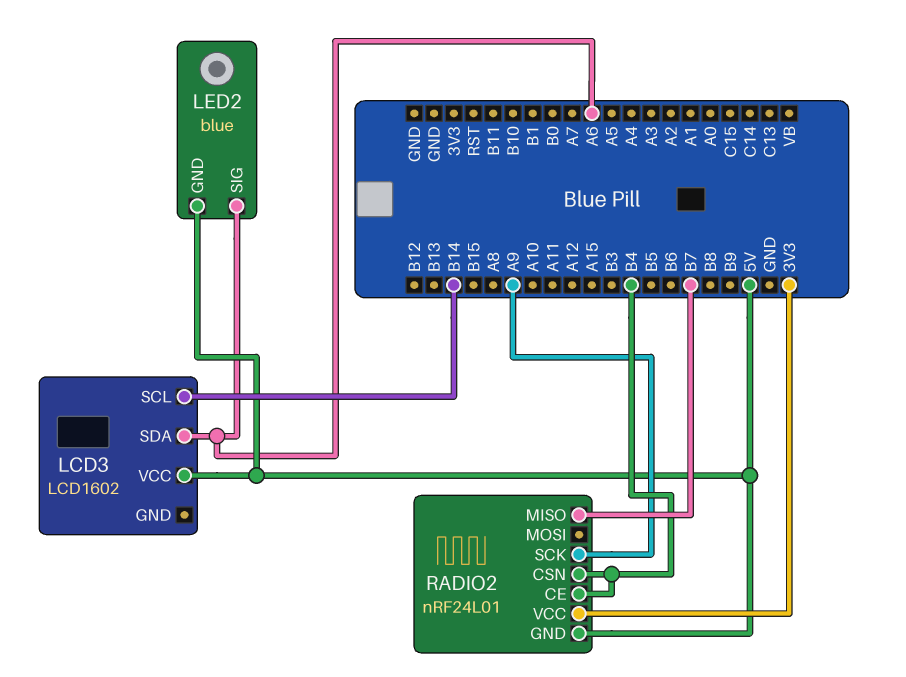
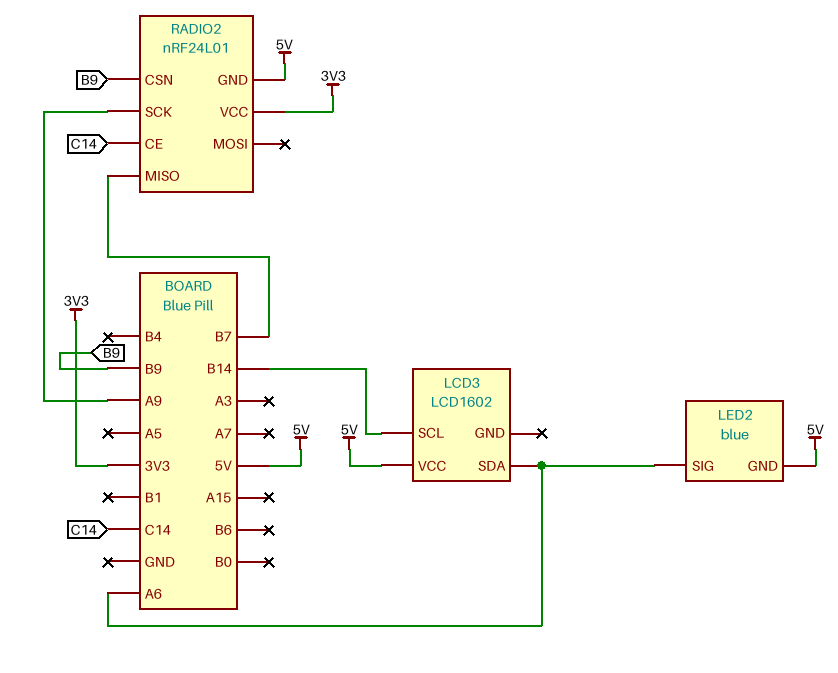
RADIO2 pin CE: B4 -> C14
RADIO2 pin CSN: B4 -> B9

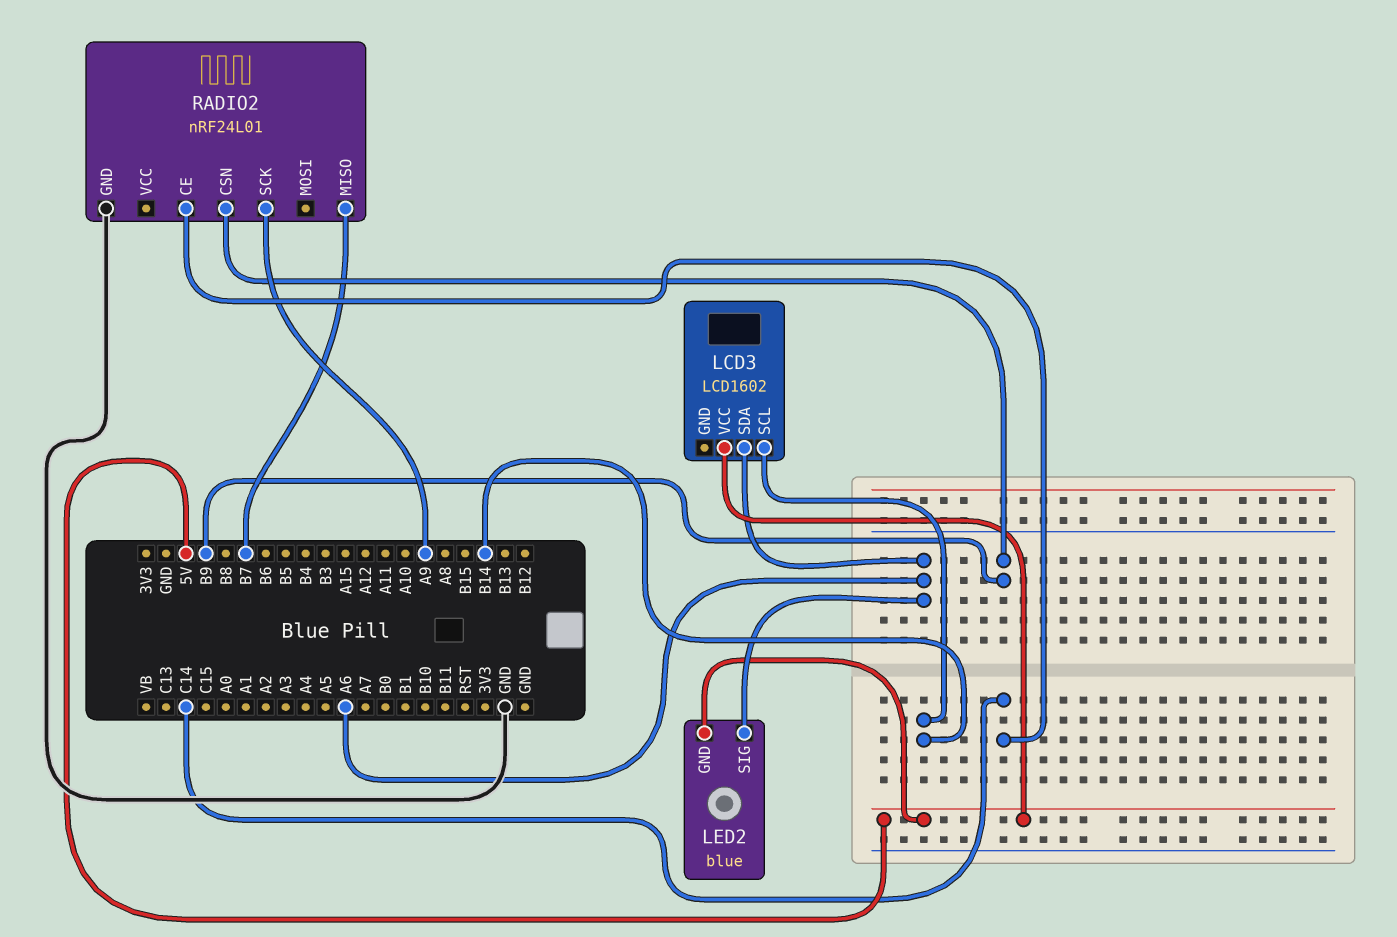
RADIO2 pin GND: 5V -> GND
RADIO2 pin VCC: 3V3 -> none

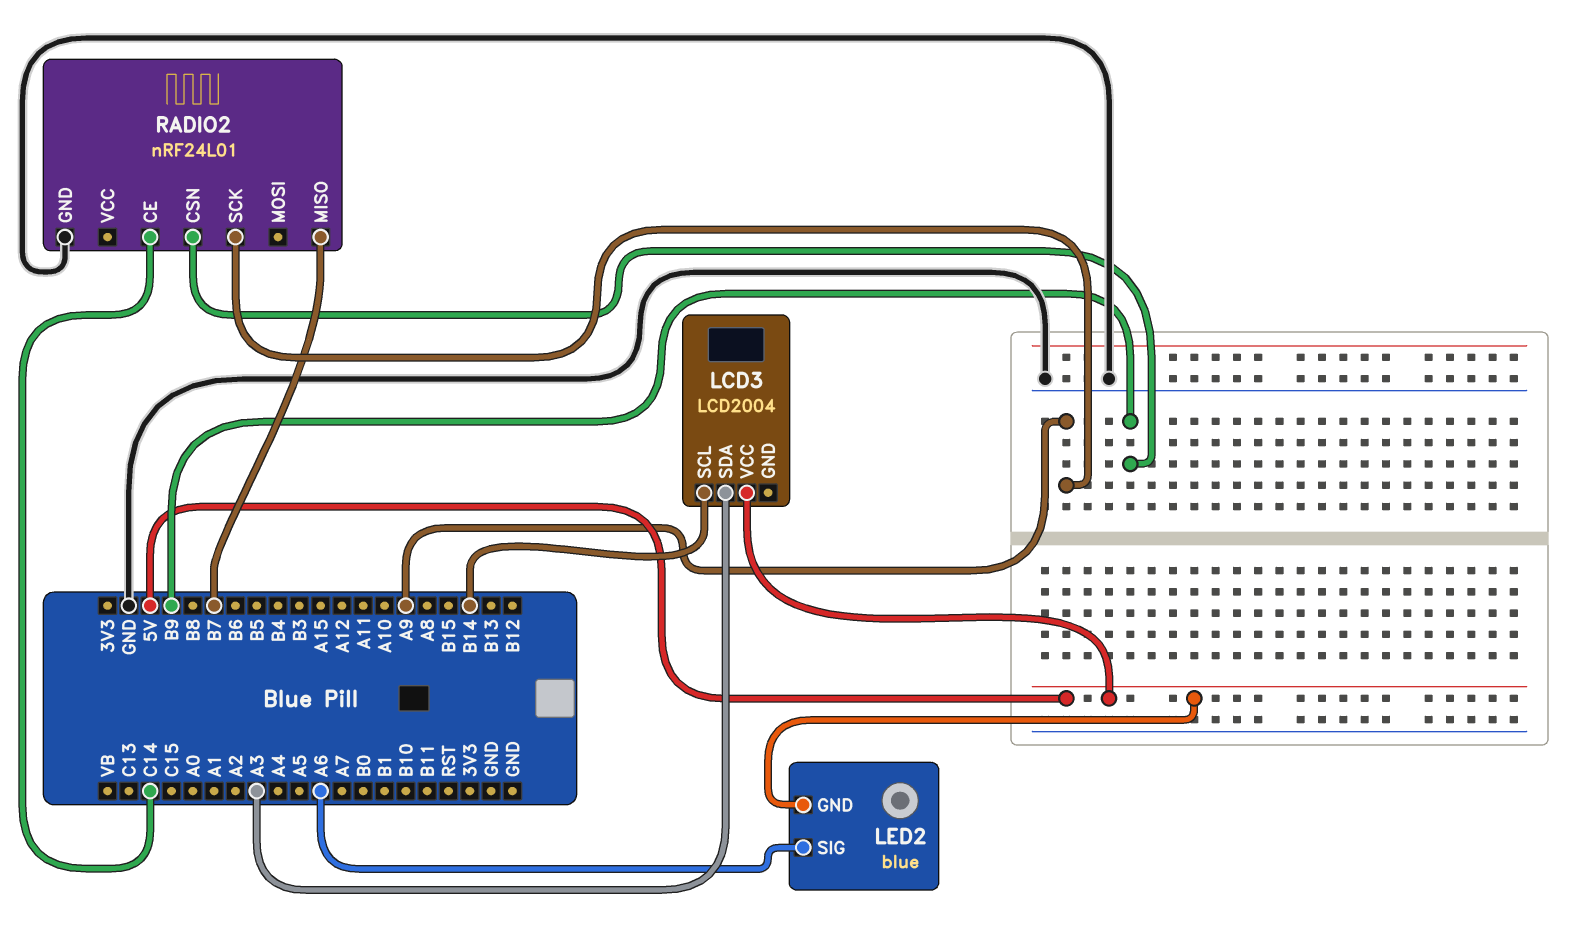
LCD3: LCD1602 -> LCD2004
LCD3 pin SDA: A6 -> A3

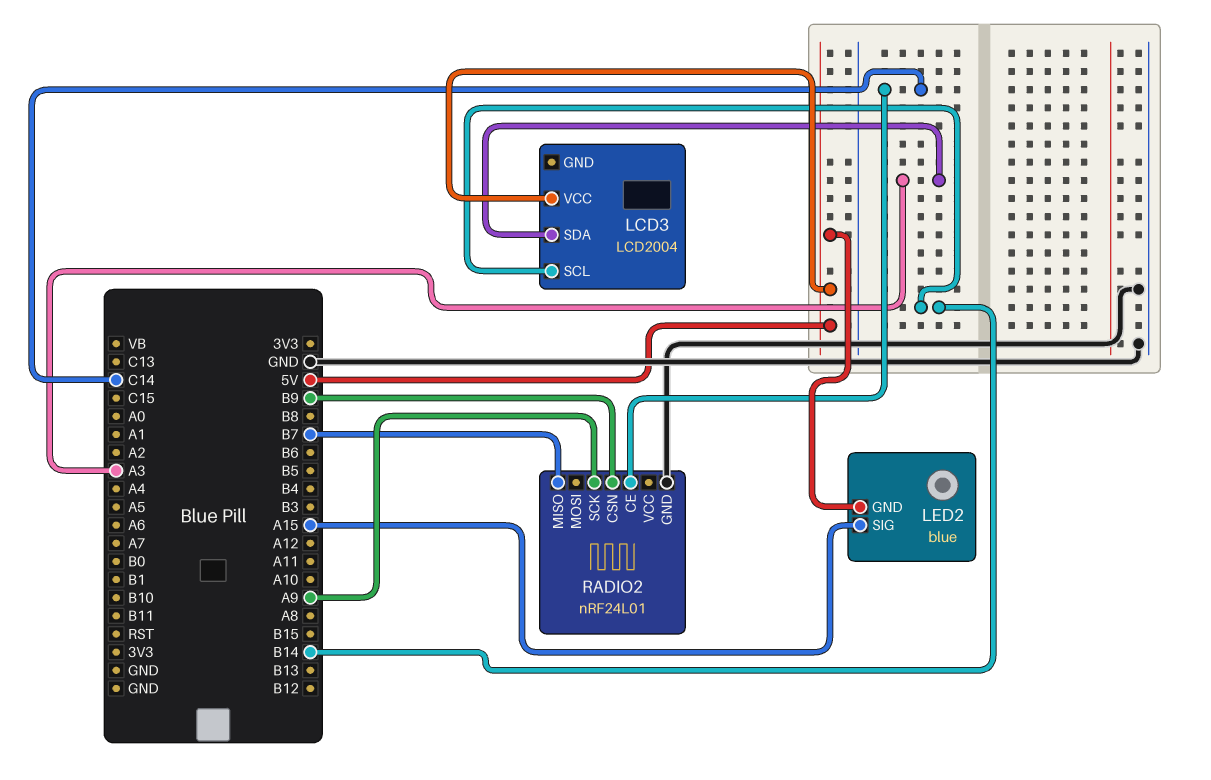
LED2 pin SIG: A6 -> A15

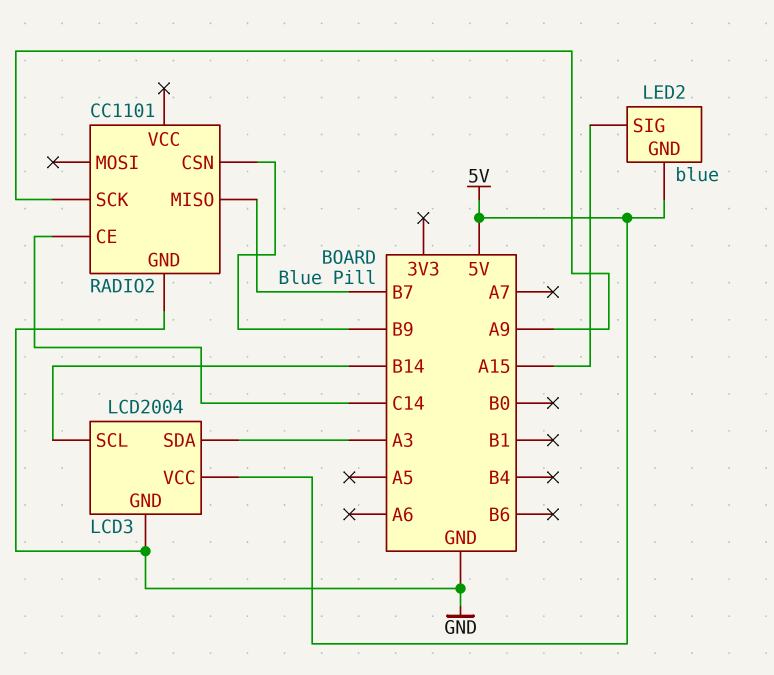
LCD3 pin GND: none -> GND
RADIO2: nRF24L01 -> CC1101

